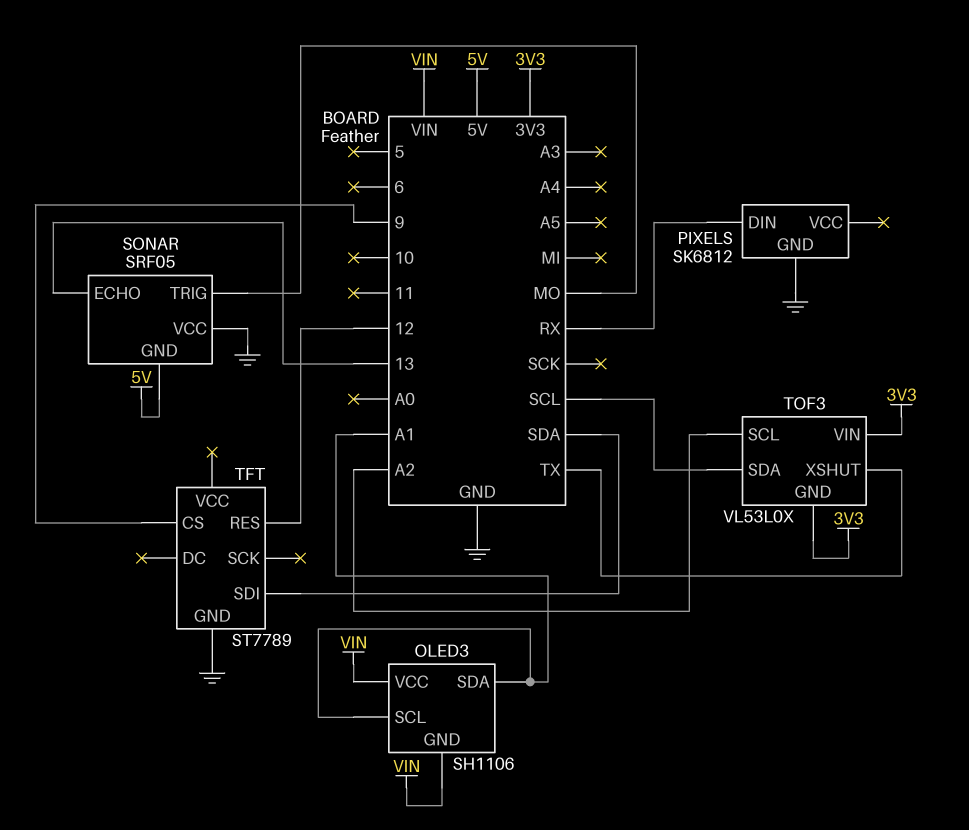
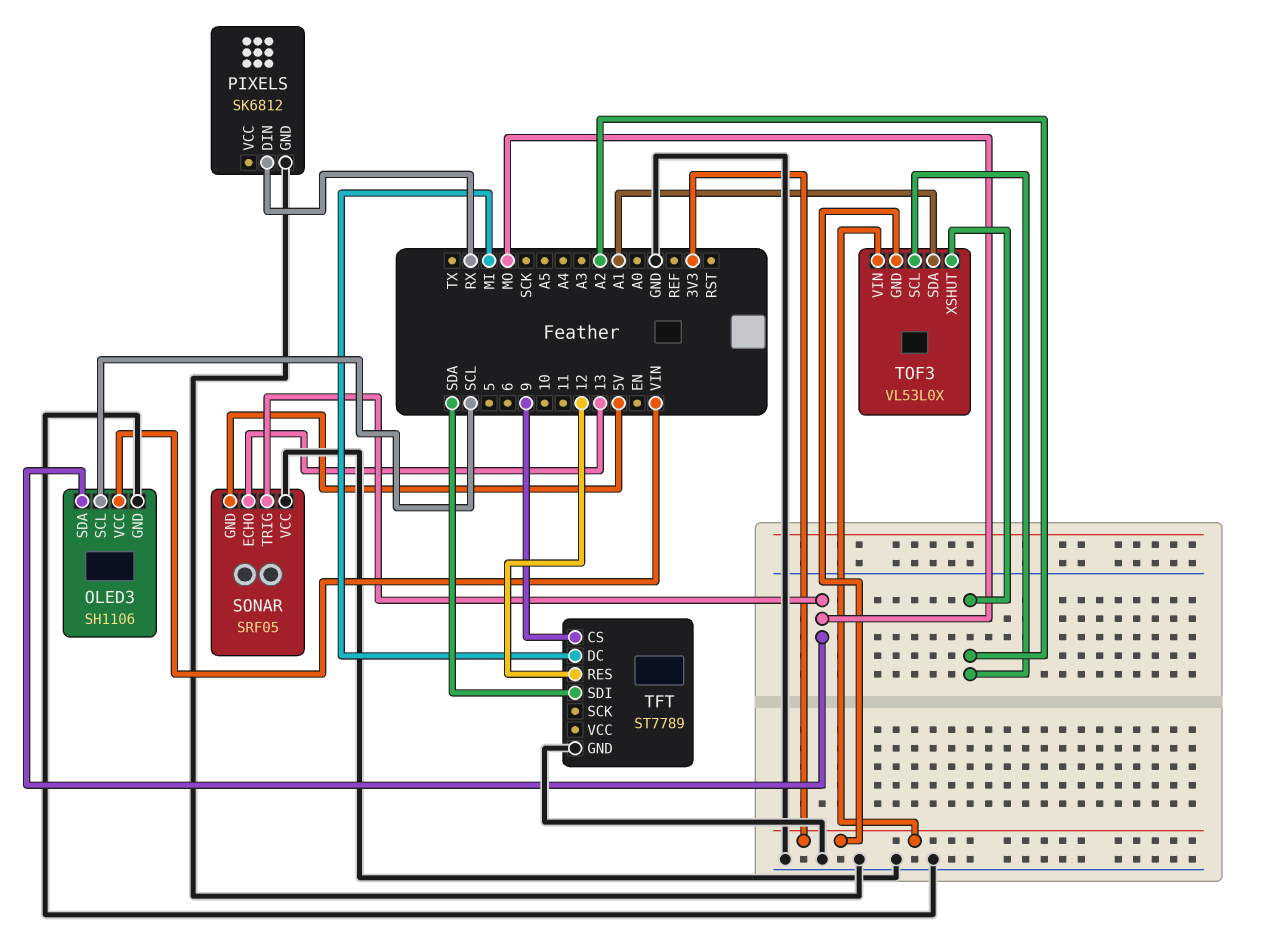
OLED3 pin GND: VIN -> GND
OLED3 pin SCL: A1 -> SCL
OLED3 pin SDA: A1 -> MO
TFT pin DC: none -> MI
TOF3 pin SDA: SCL -> A1
TOF3 pin XSHUT: TX -> A2

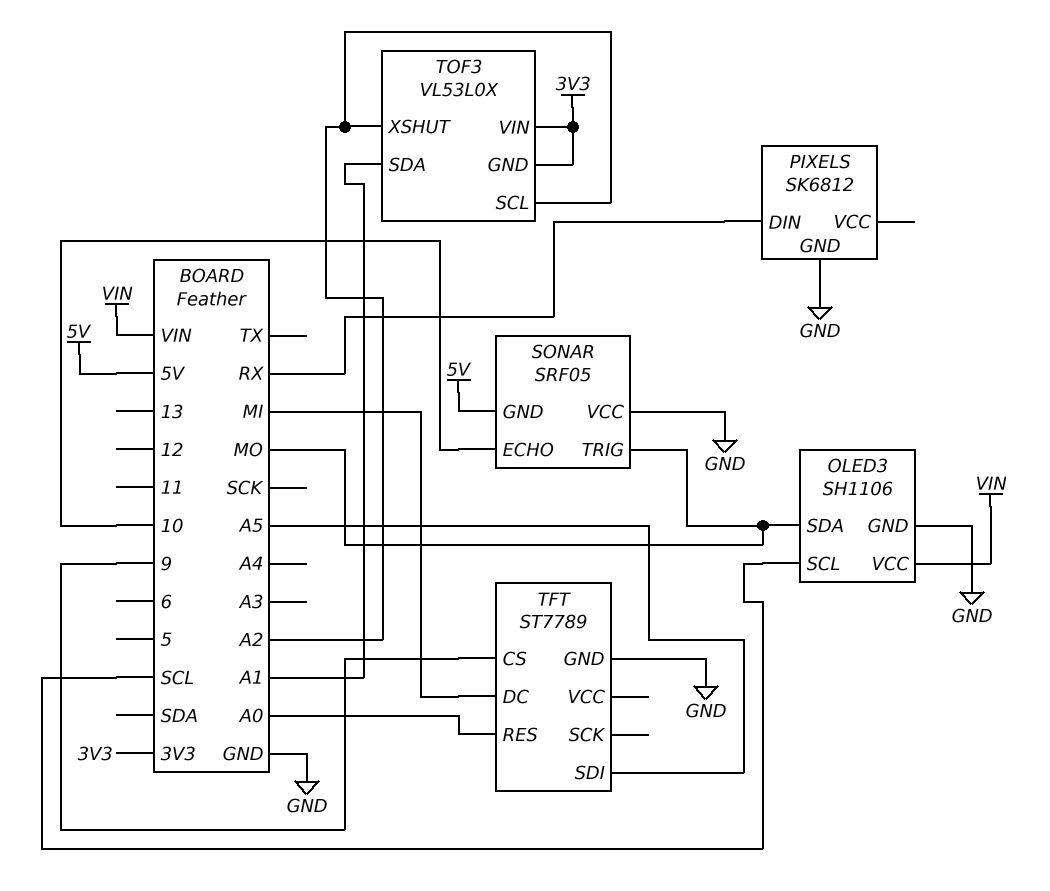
SONAR pin ECHO: 13 -> 10
TFT pin RES: 12 -> A0
TFT pin SDI: SDA -> A5

